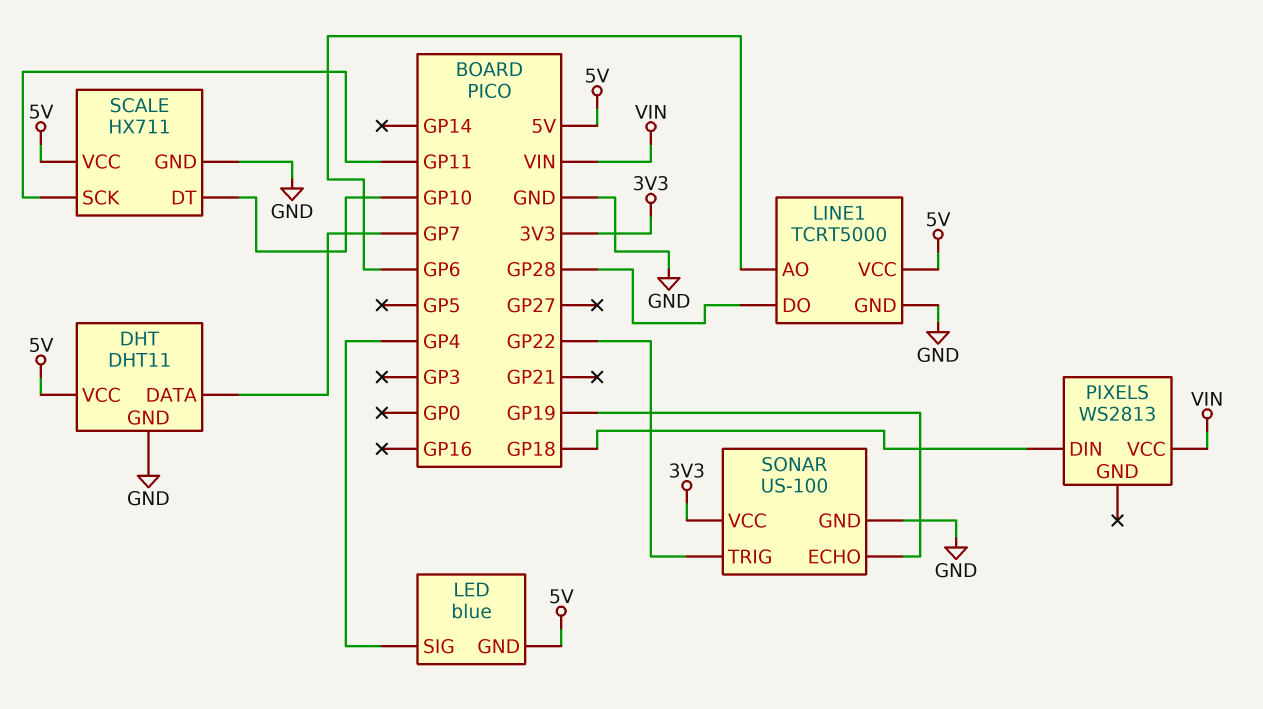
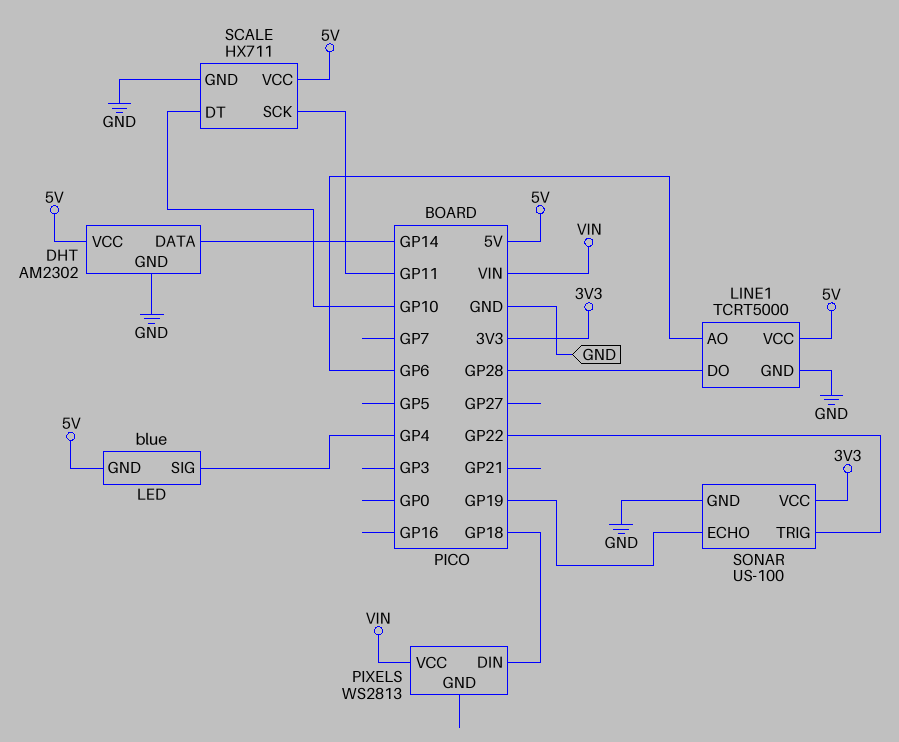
DHT: DHT11 -> AM2302
DHT pin DATA: GP7 -> GP14

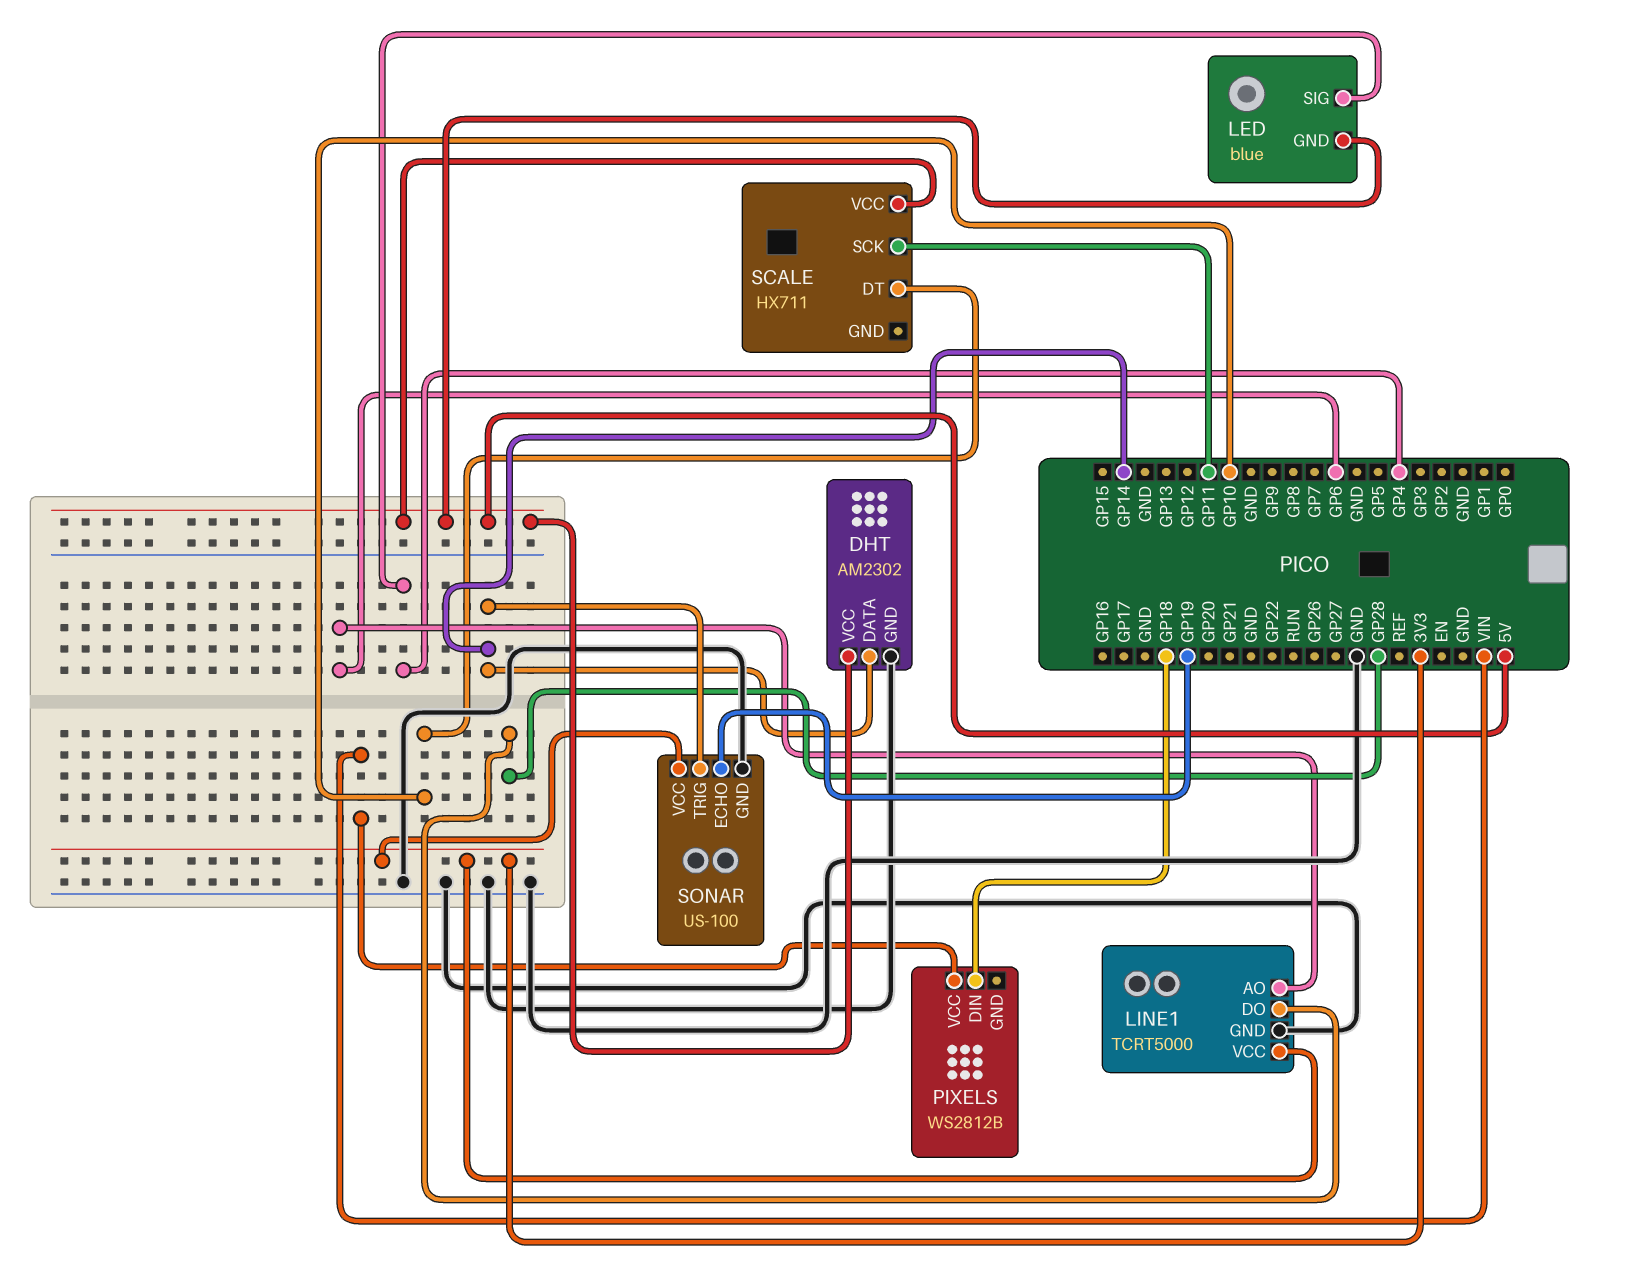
LINE1 pin VCC: 5V -> 3V3
PIXELS: WS2813 -> WS2812B
SCALE pin GND: GND -> none
SONAR pin TRIG: GP22 -> GP14

